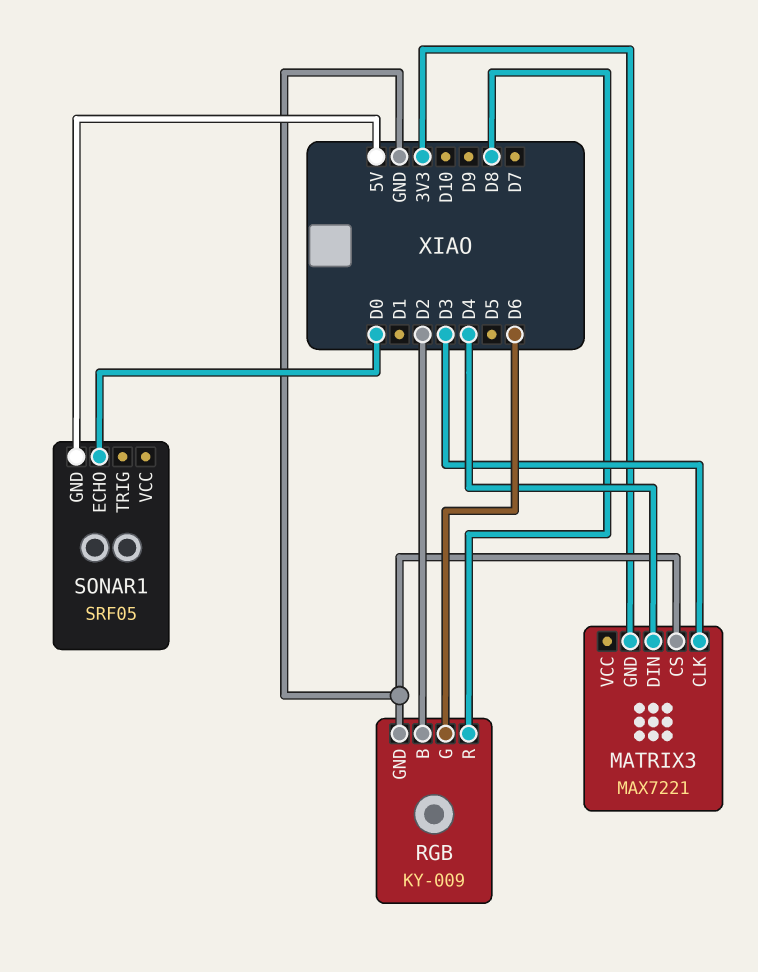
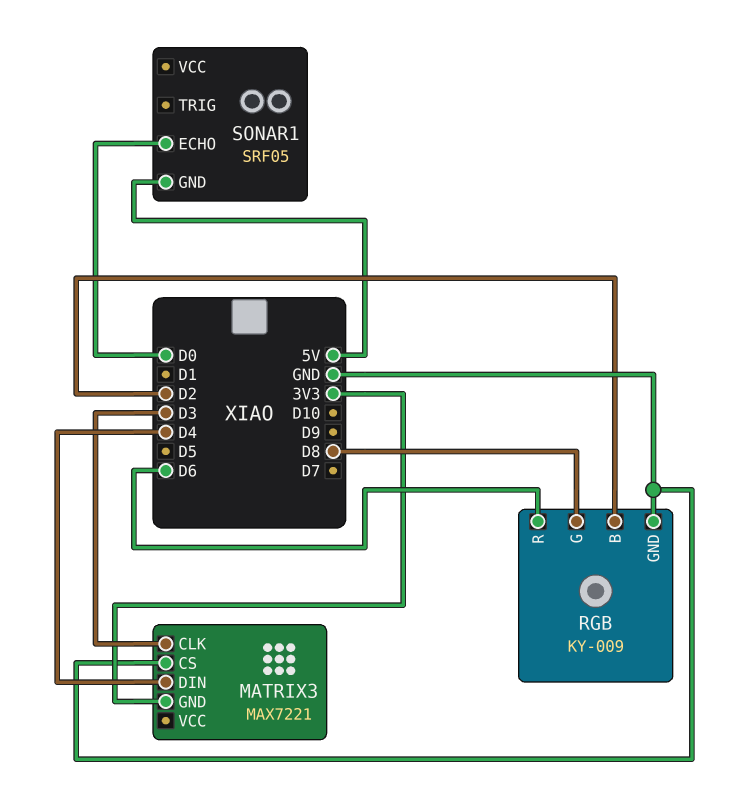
RGB pin G: D6 -> D8
RGB pin R: D8 -> D6

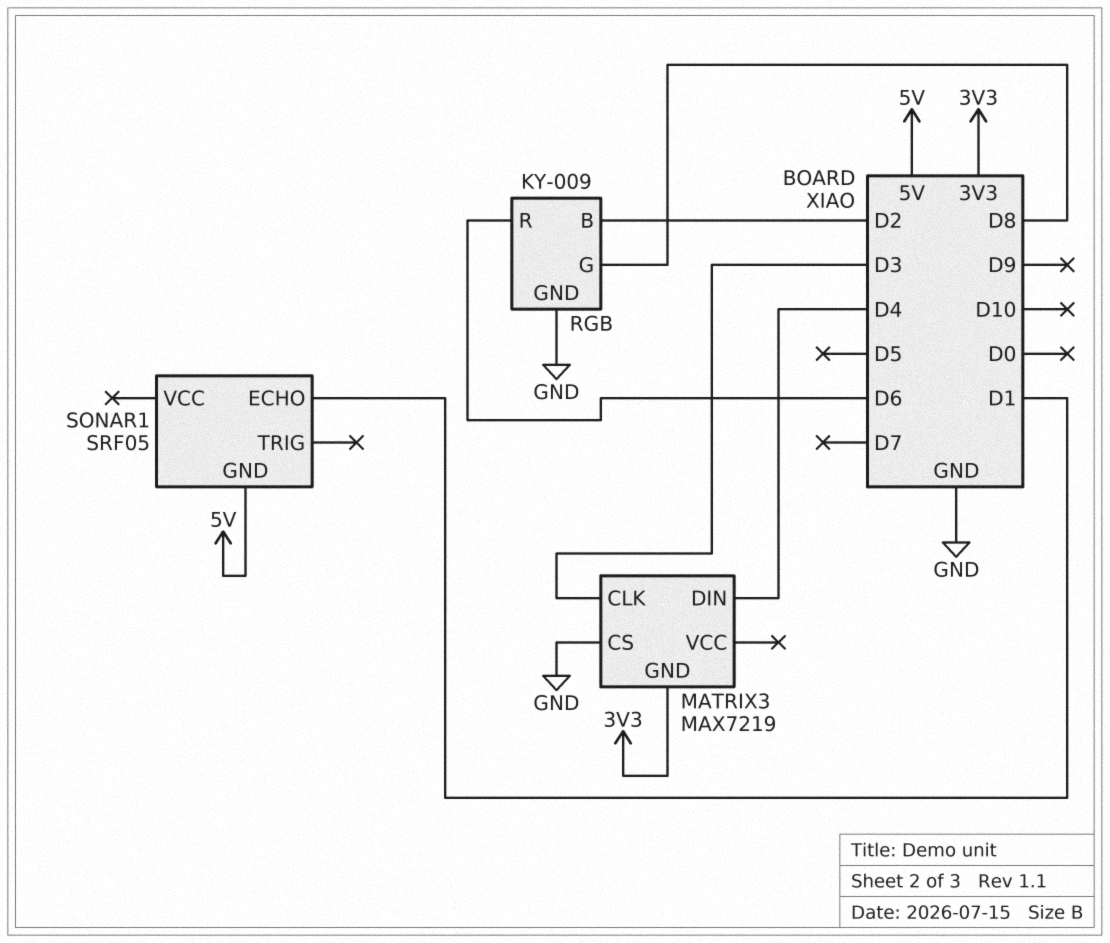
MATRIX3: MAX7221 -> MAX7219
SONAR1 pin ECHO: D0 -> D1

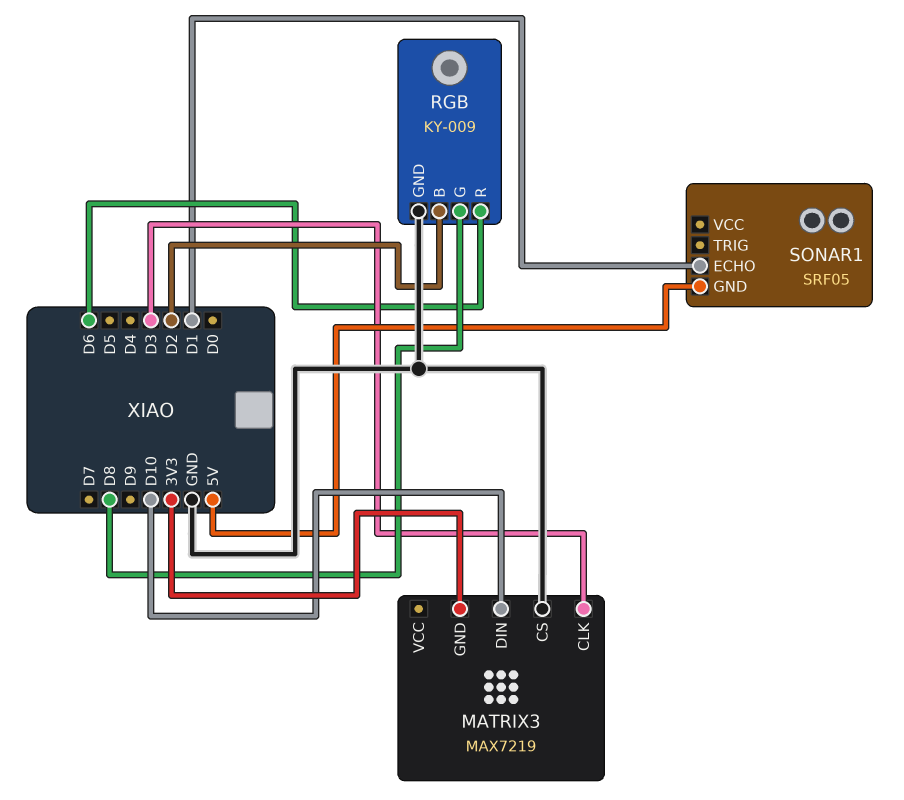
MATRIX3 pin DIN: D4 -> D10

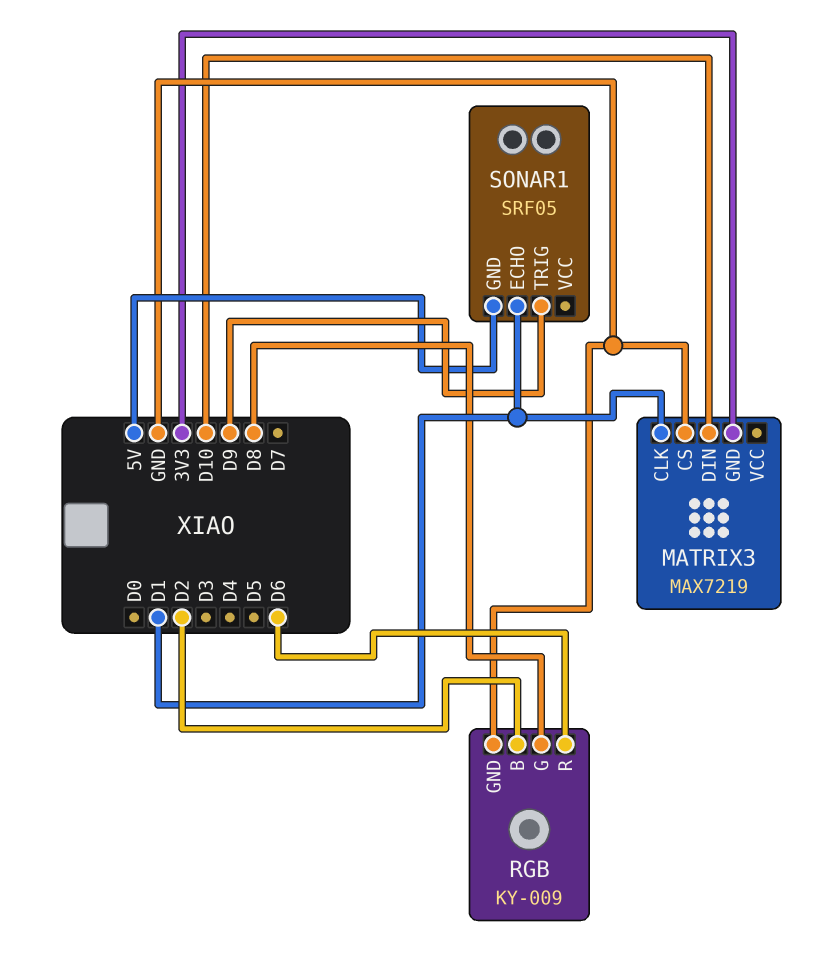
MATRIX3 pin CLK: D3 -> D1
SONAR1 pin TRIG: none -> D9

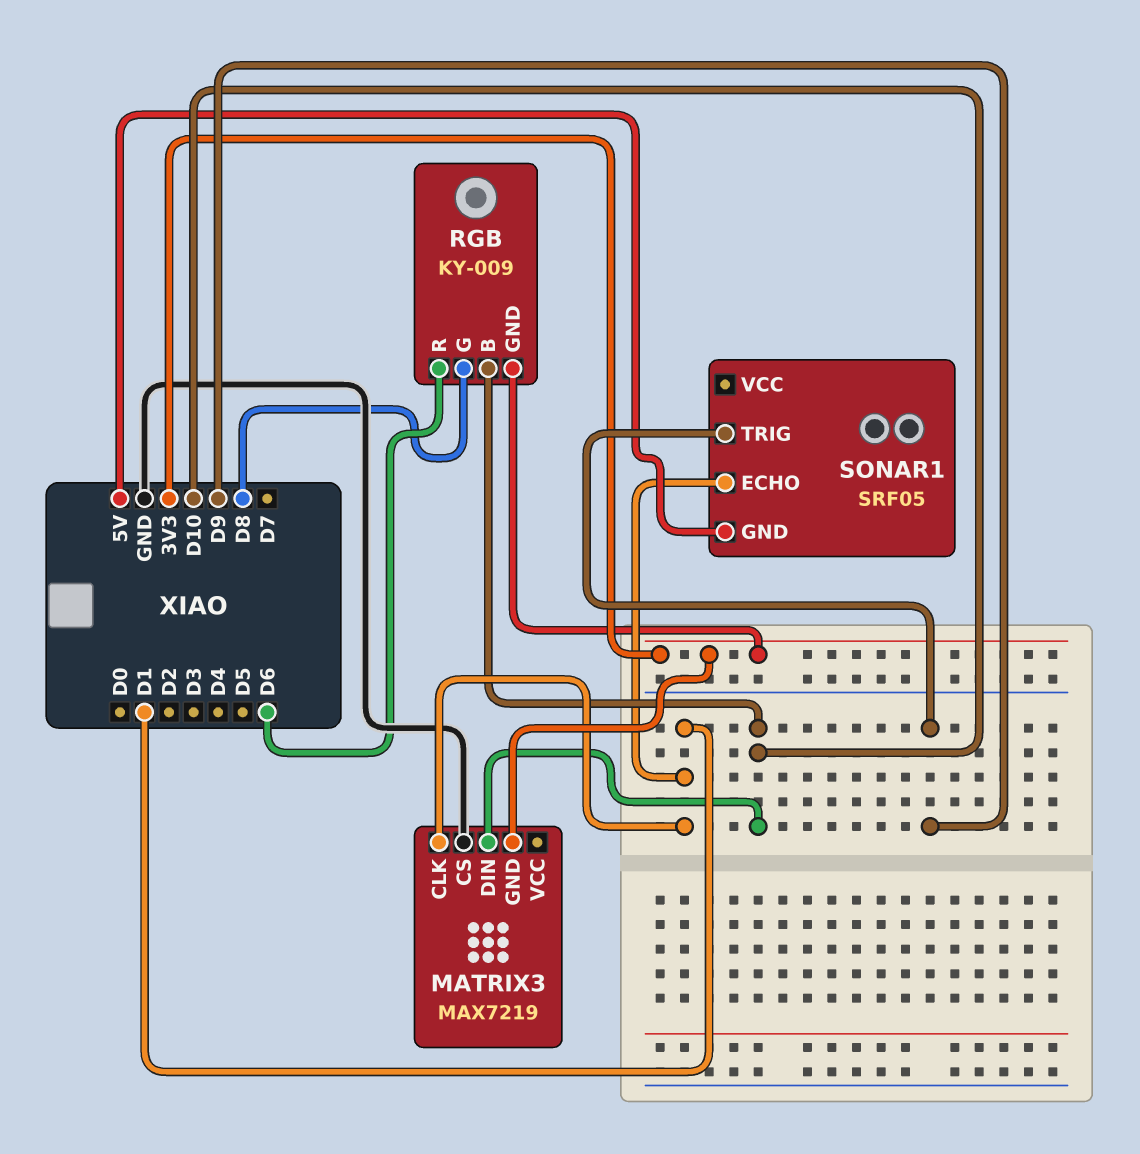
RGB pin B: D2 -> D10
RGB pin GND: GND -> 3V3

